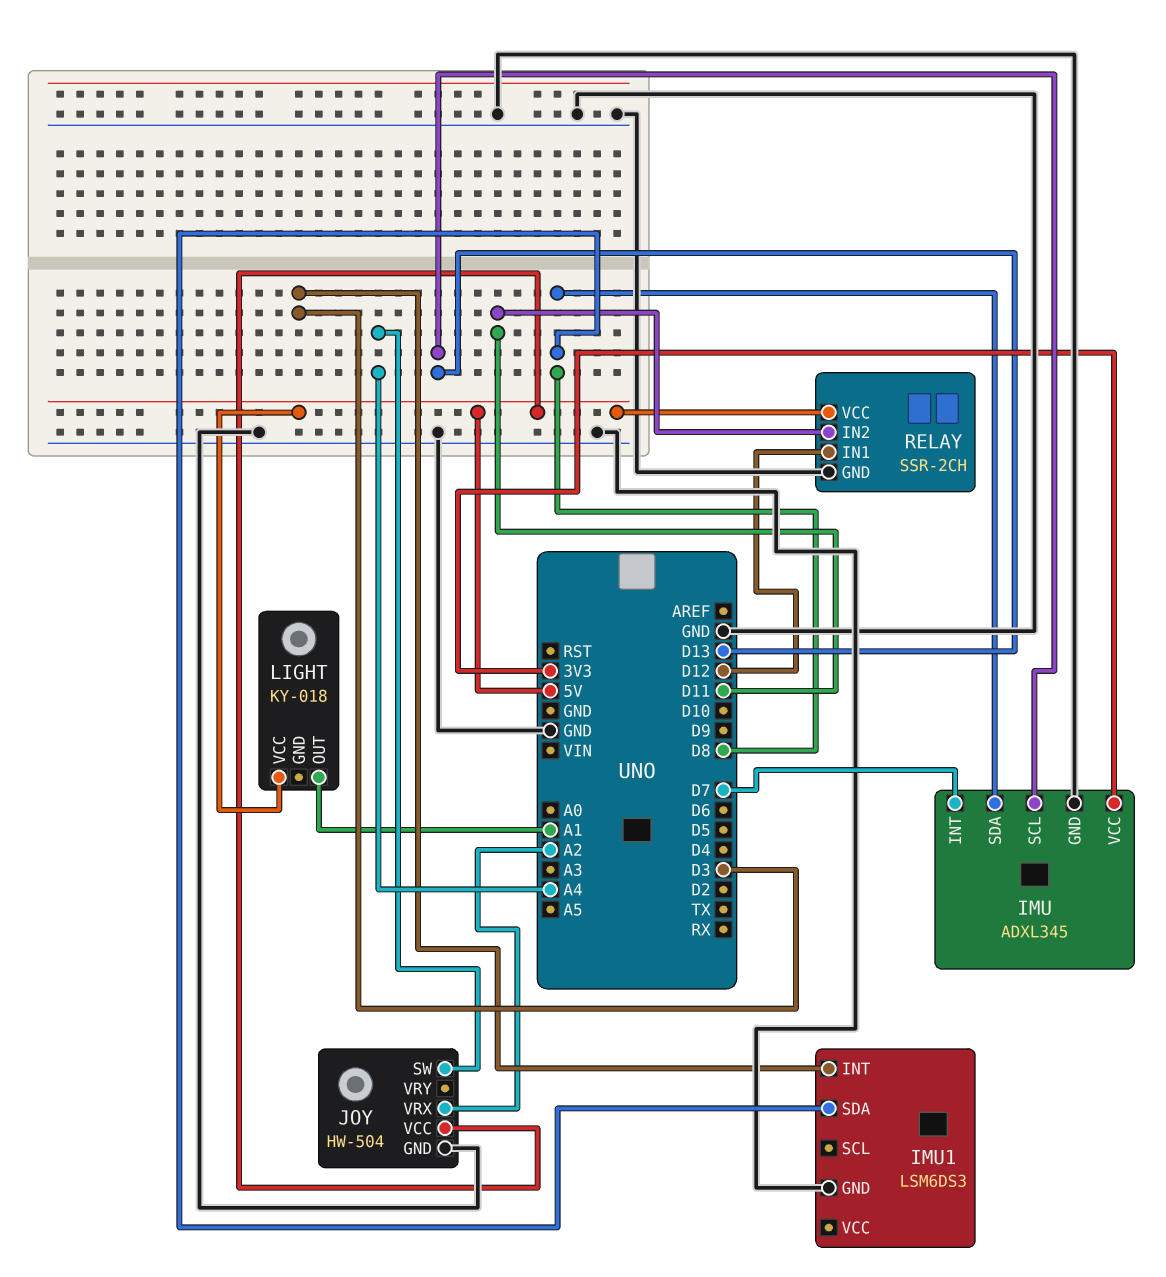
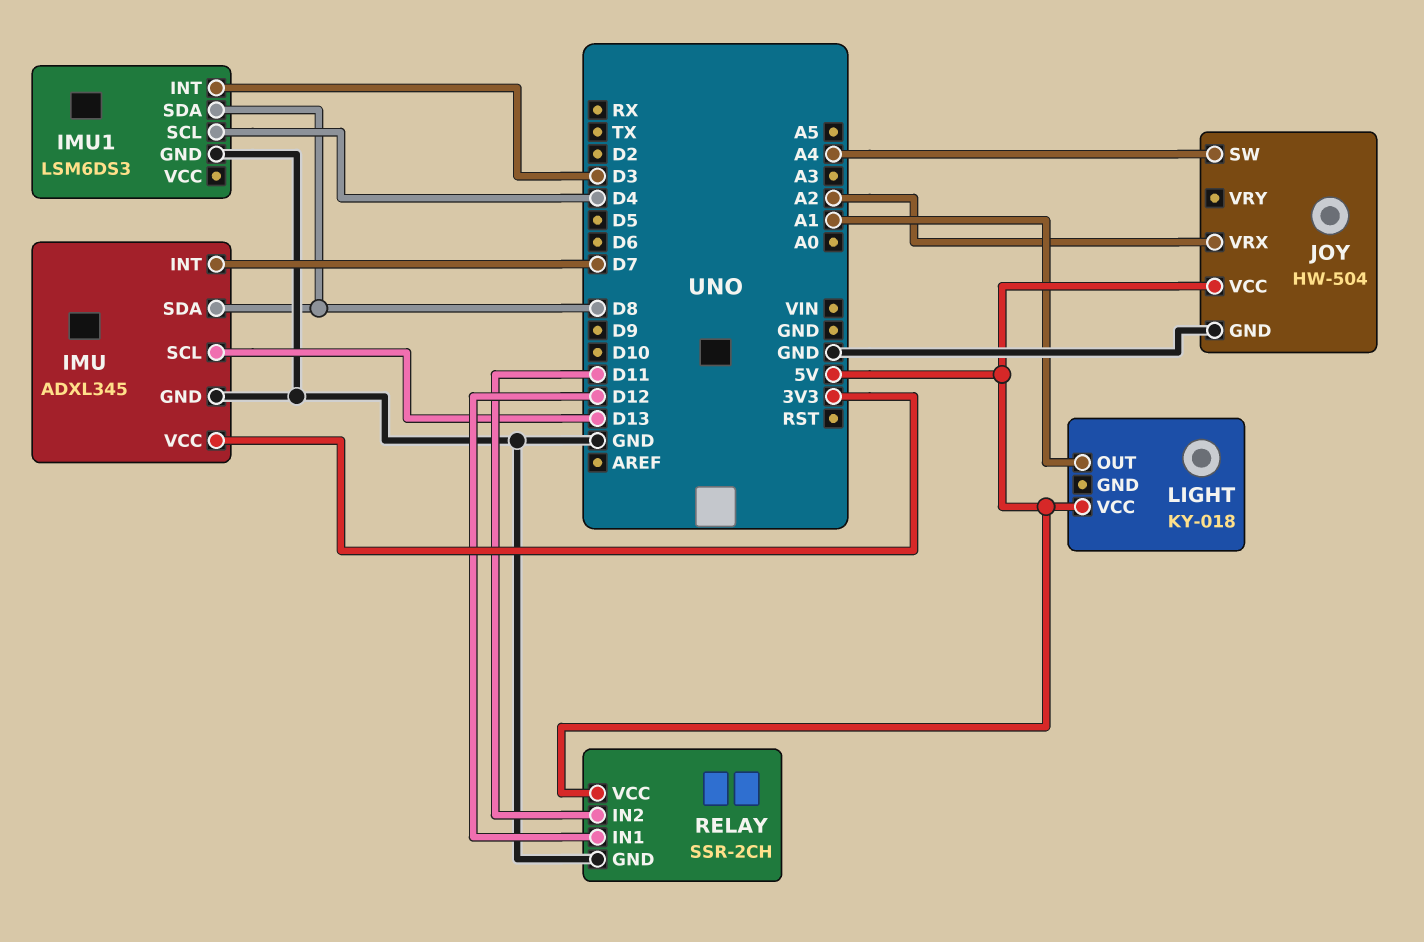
IMU1 pin SCL: none -> D4

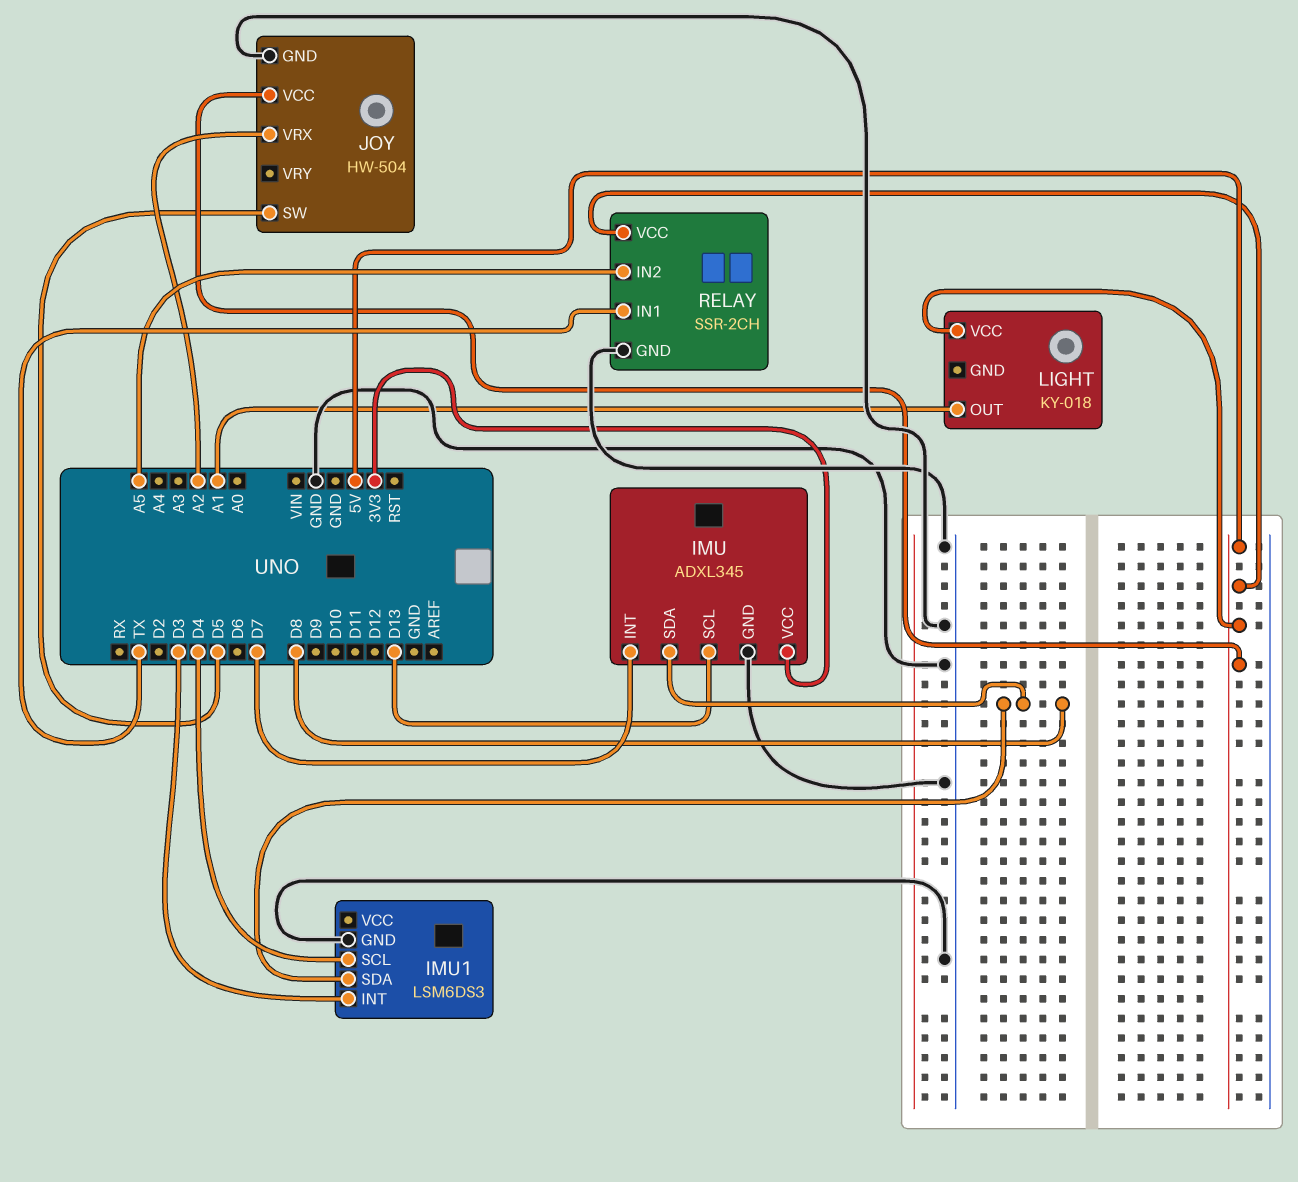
JOY pin SW: A4 -> D5
RELAY pin IN1: D12 -> TX
RELAY pin IN2: D11 -> A5

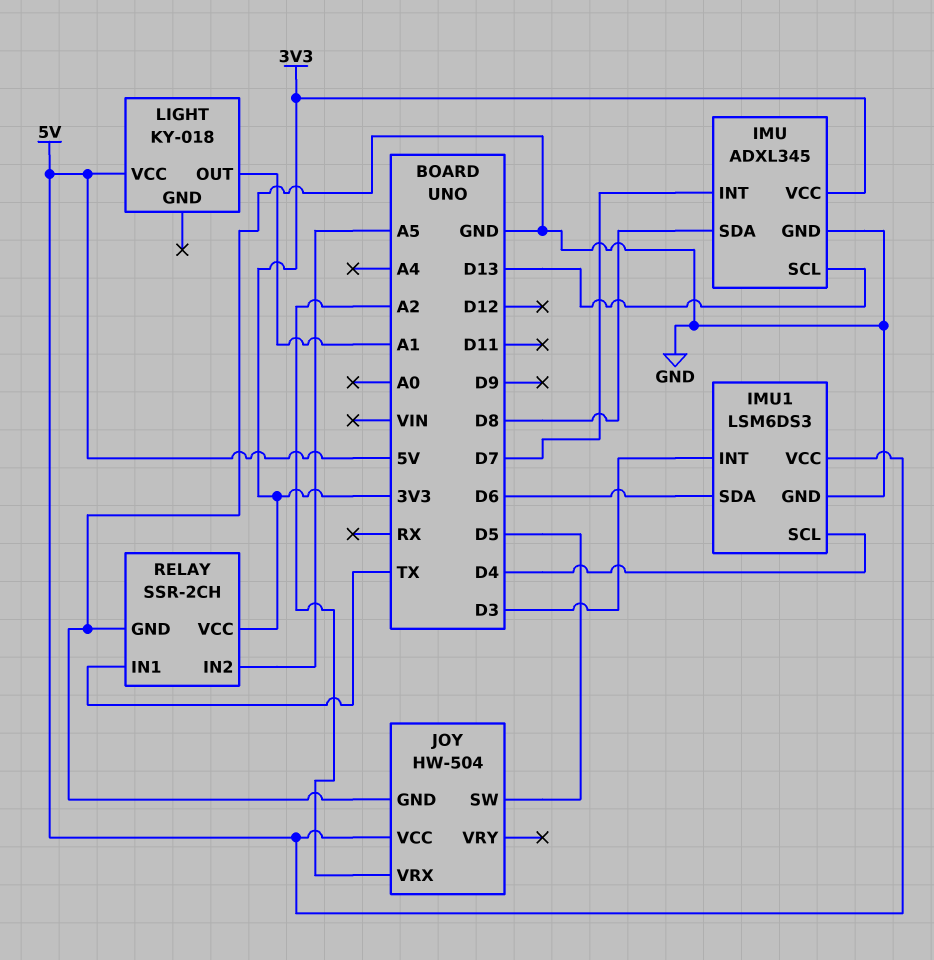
IMU1 pin SDA: D8 -> D6
IMU1 pin VCC: none -> 5V
RELAY pin VCC: 5V -> 3V3

